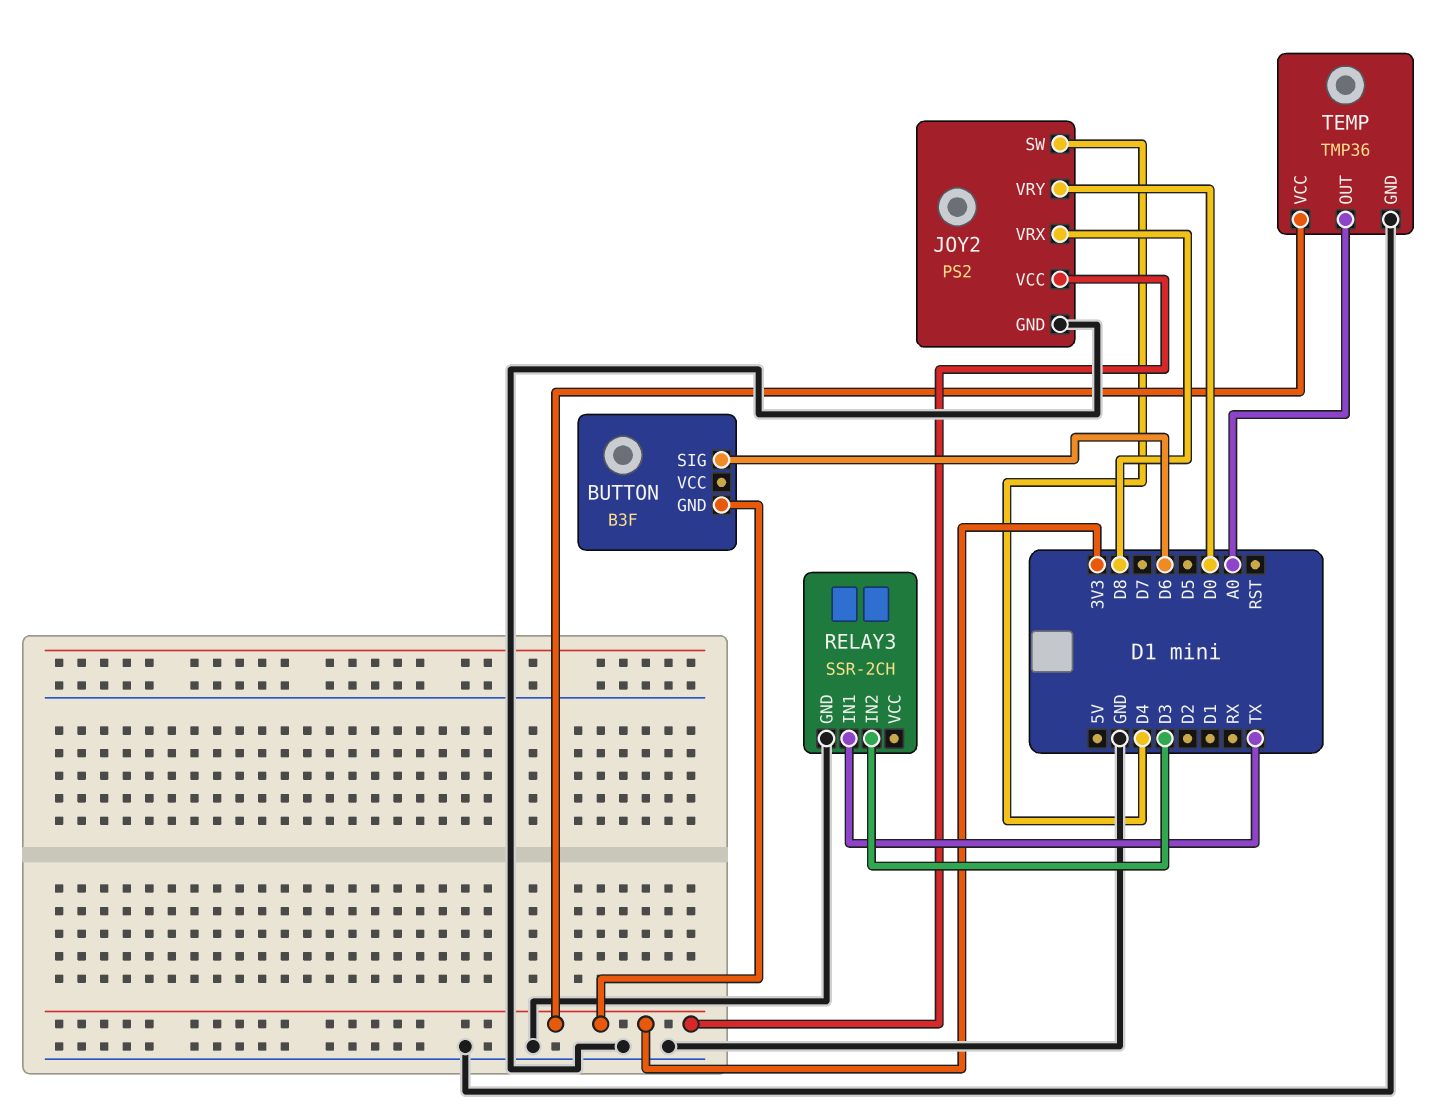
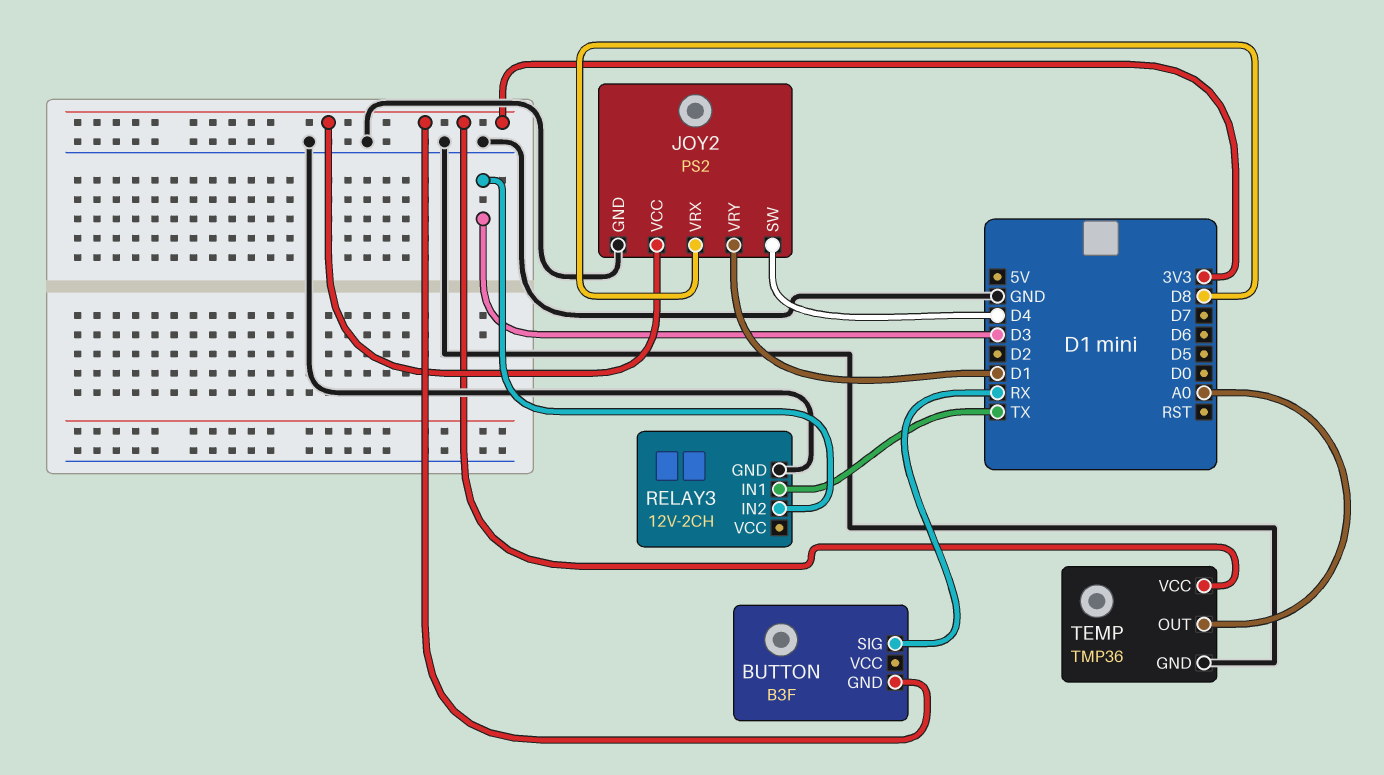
BUTTON pin SIG: D6 -> RX
JOY2 pin VRY: D0 -> D1
RELAY3: SSR-2CH -> 12V-2CH

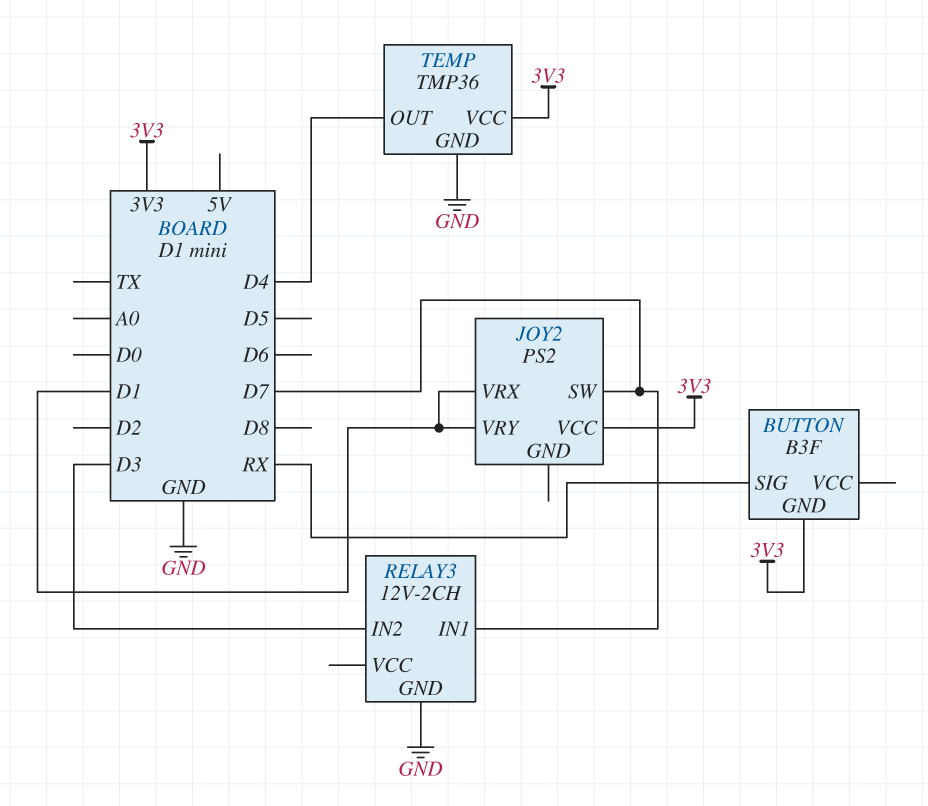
JOY2 pin GND: GND -> none
JOY2 pin SW: D4 -> D7
JOY2 pin VRX: D8 -> D1
RELAY3 pin IN1: TX -> D7
TEMP pin OUT: A0 -> D4

